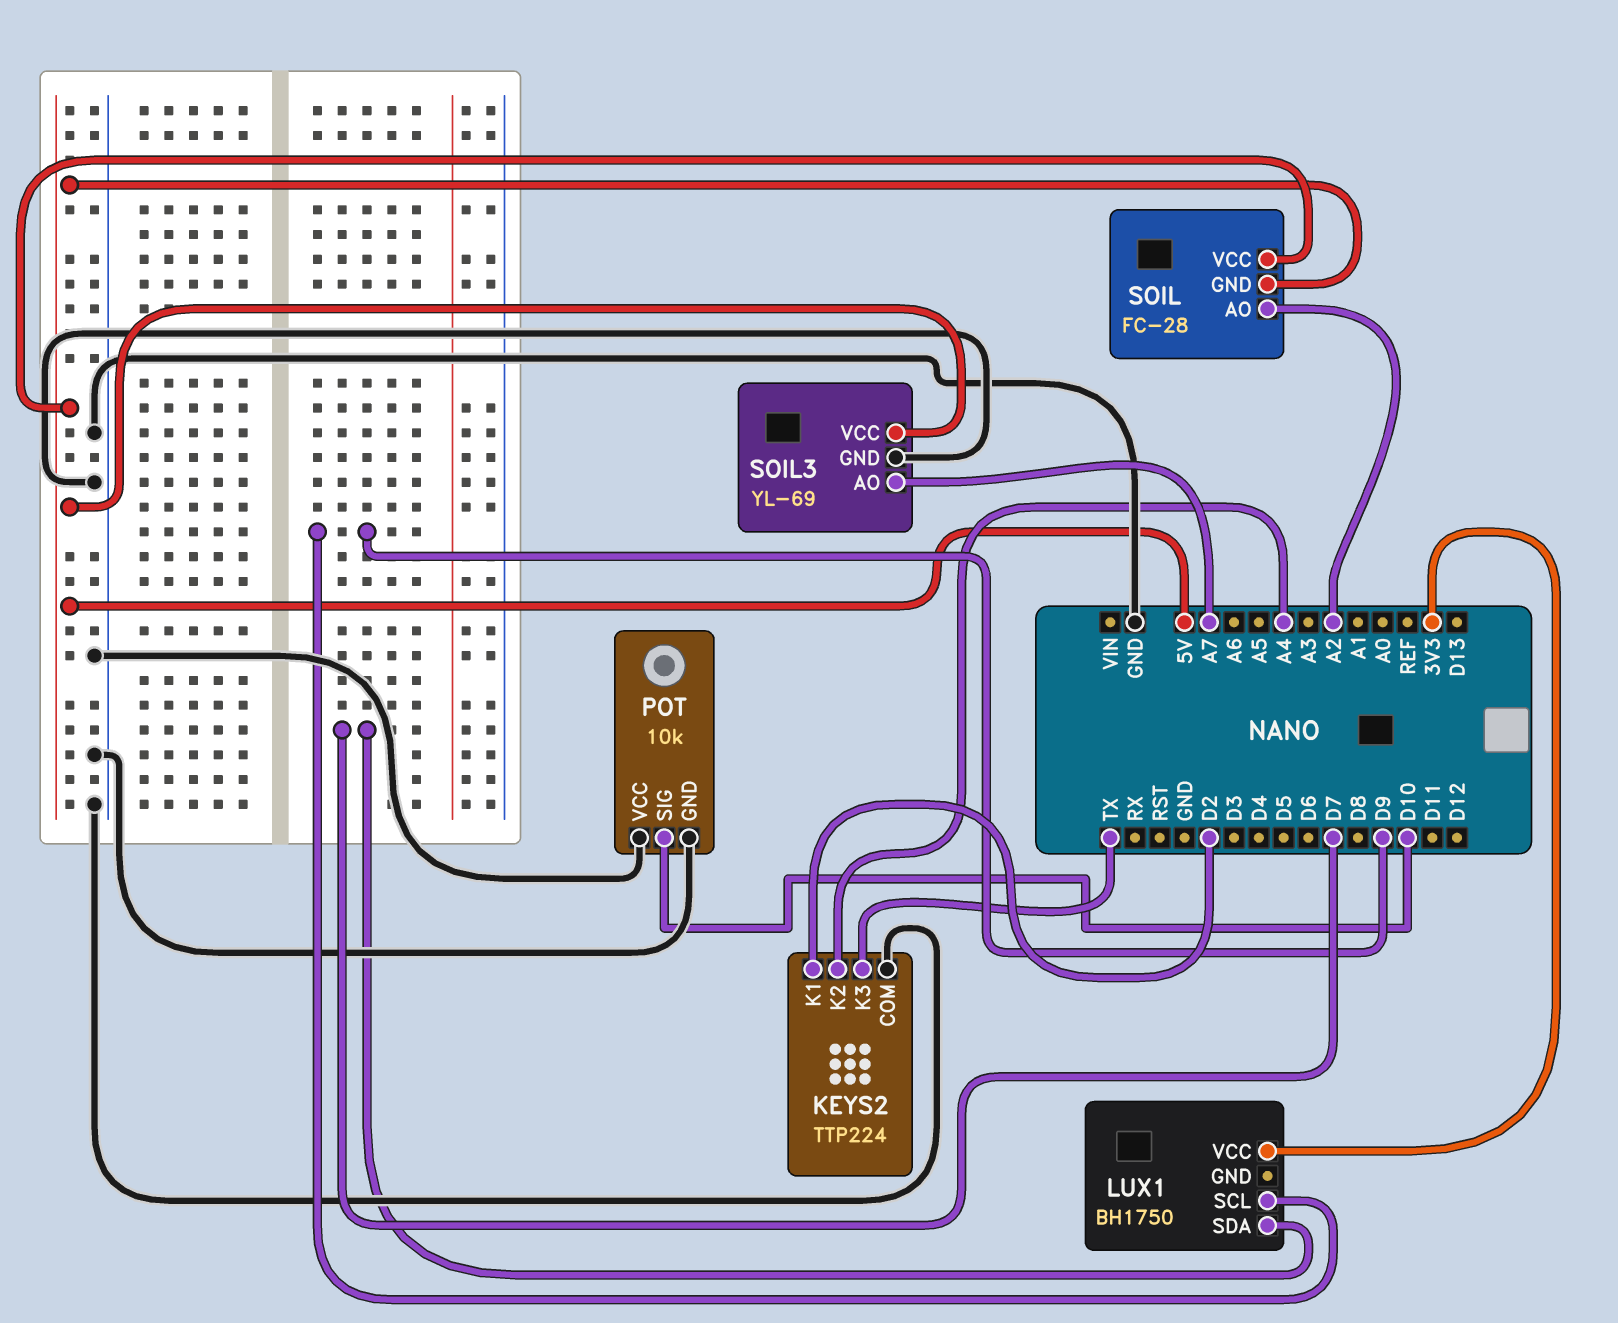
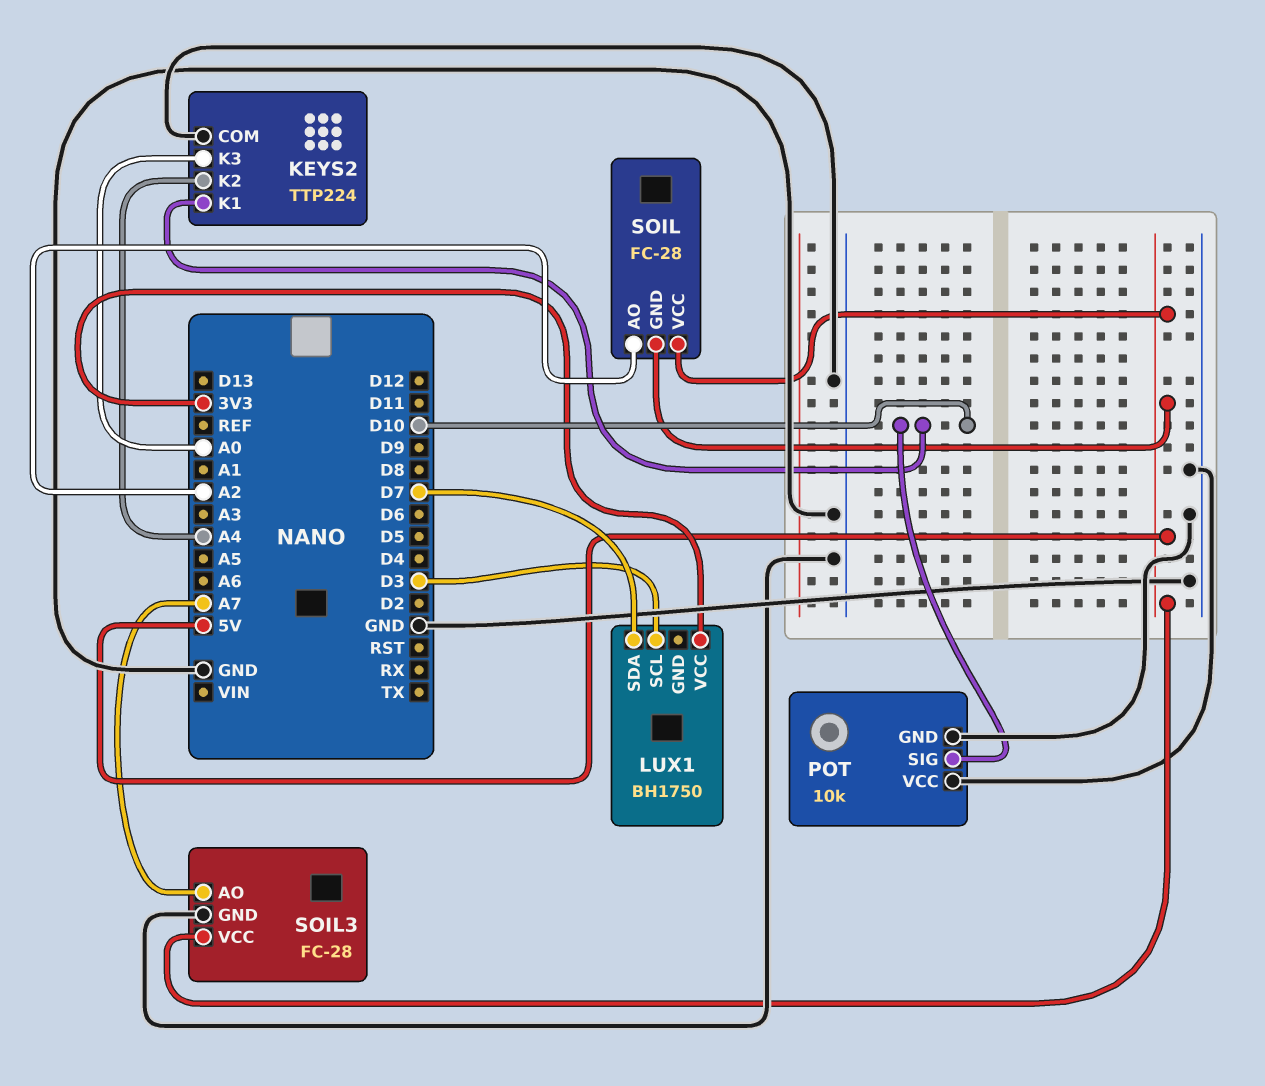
KEYS2 pin K1: D2 -> D10
KEYS2 pin K3: TX -> A0
LUX1 pin SCL: D9 -> D3
SOIL3: YL-69 -> FC-28

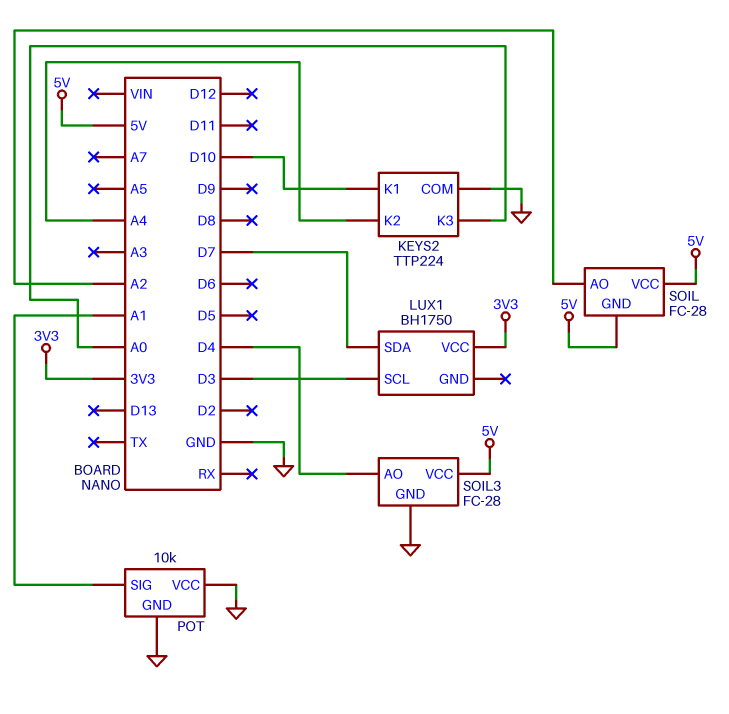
POT pin SIG: D10 -> A1
SOIL3 pin AO: A7 -> D4

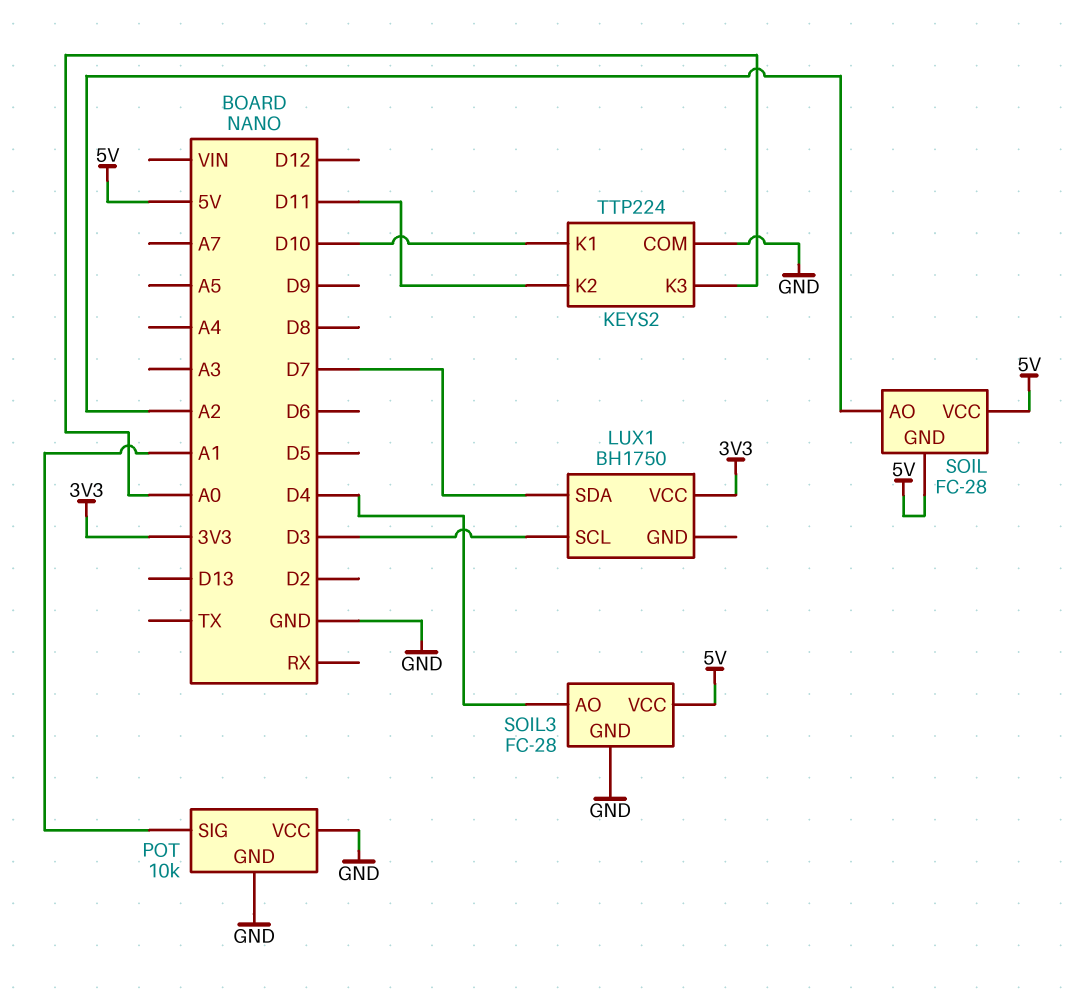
KEYS2 pin K2: A4 -> D11

